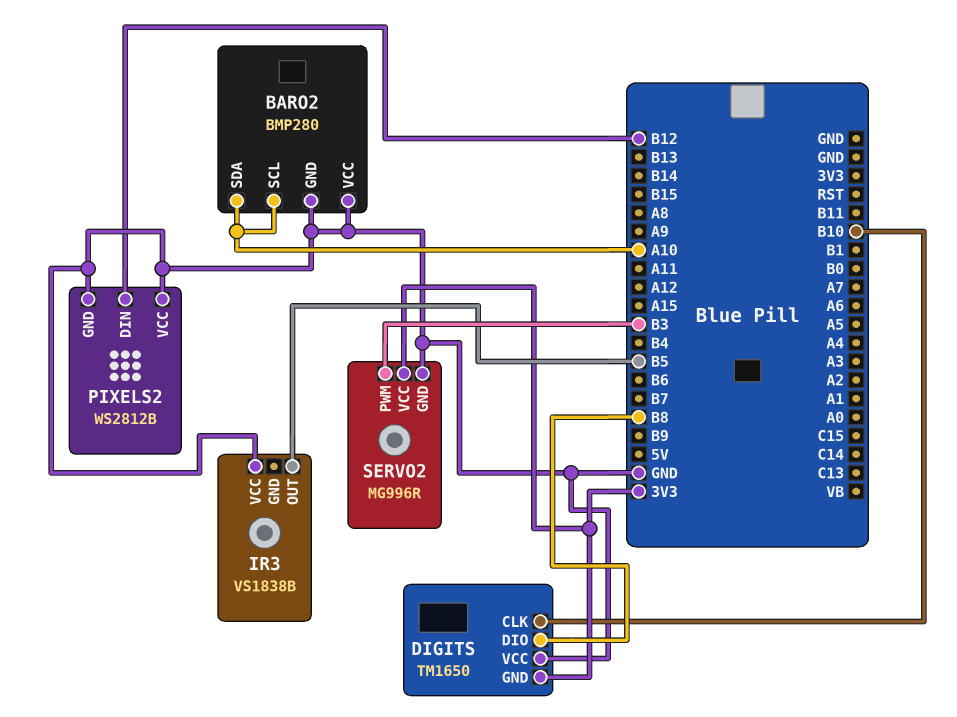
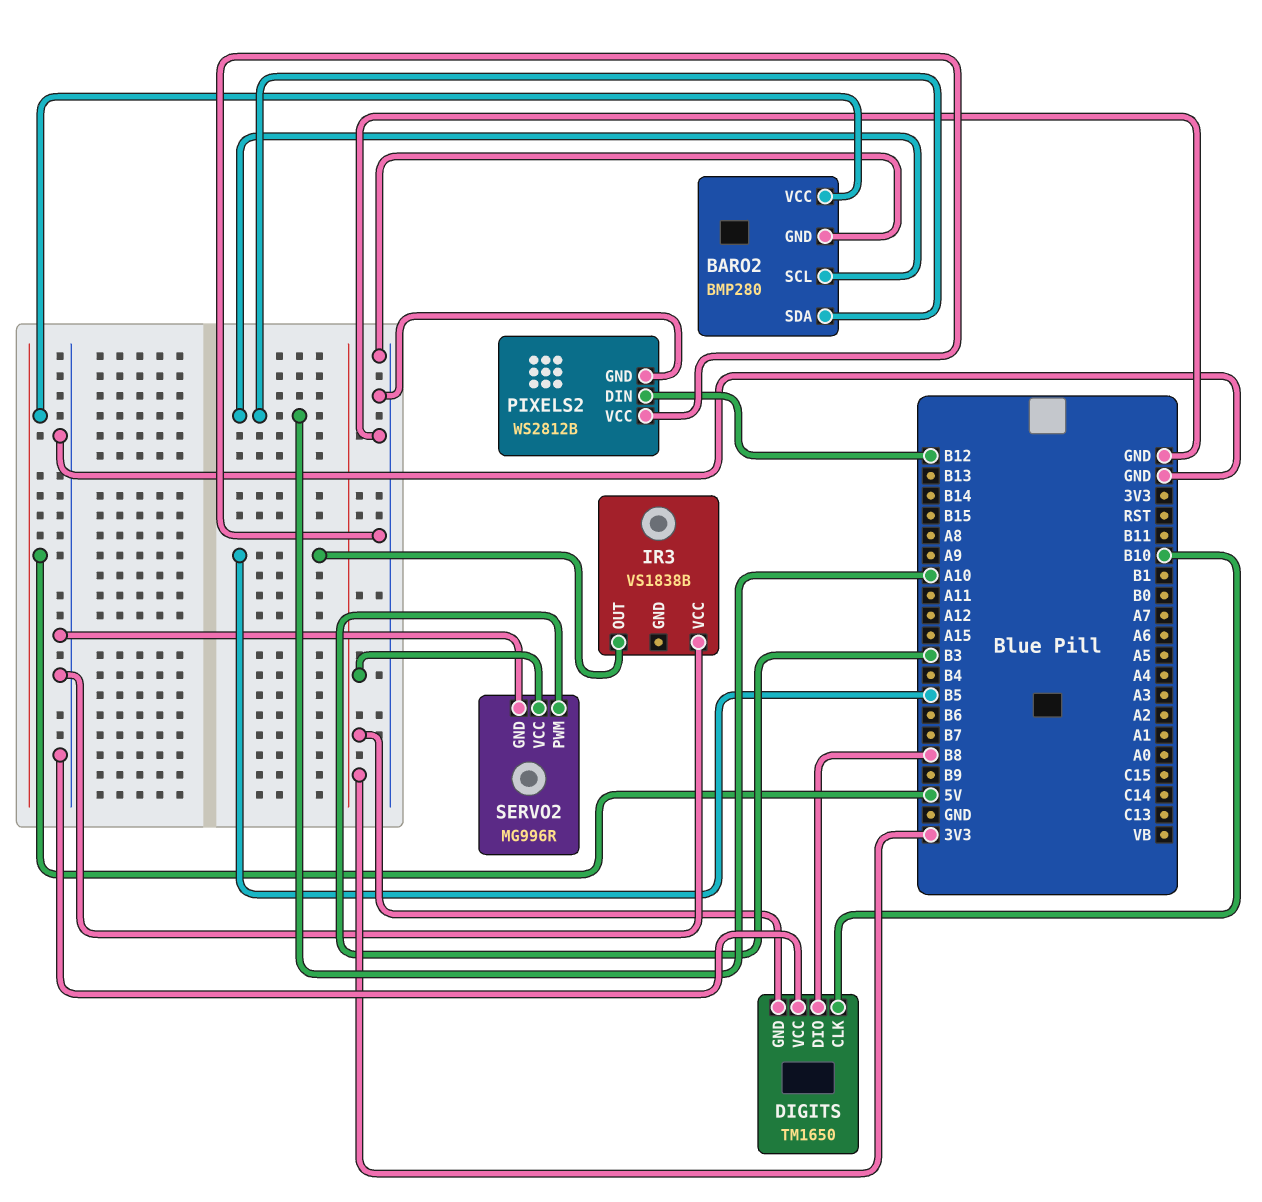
BARO2 pin VCC: GND -> 5V

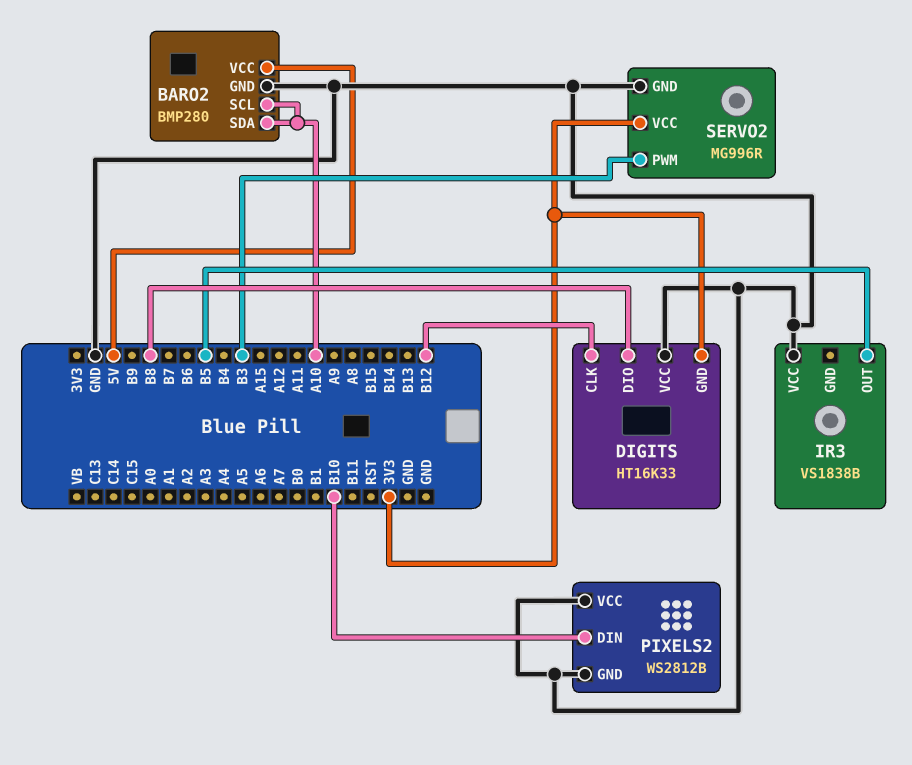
DIGITS: TM1650 -> HT16K33
DIGITS pin CLK: B10 -> B12
PIXELS2 pin DIN: B12 -> B10

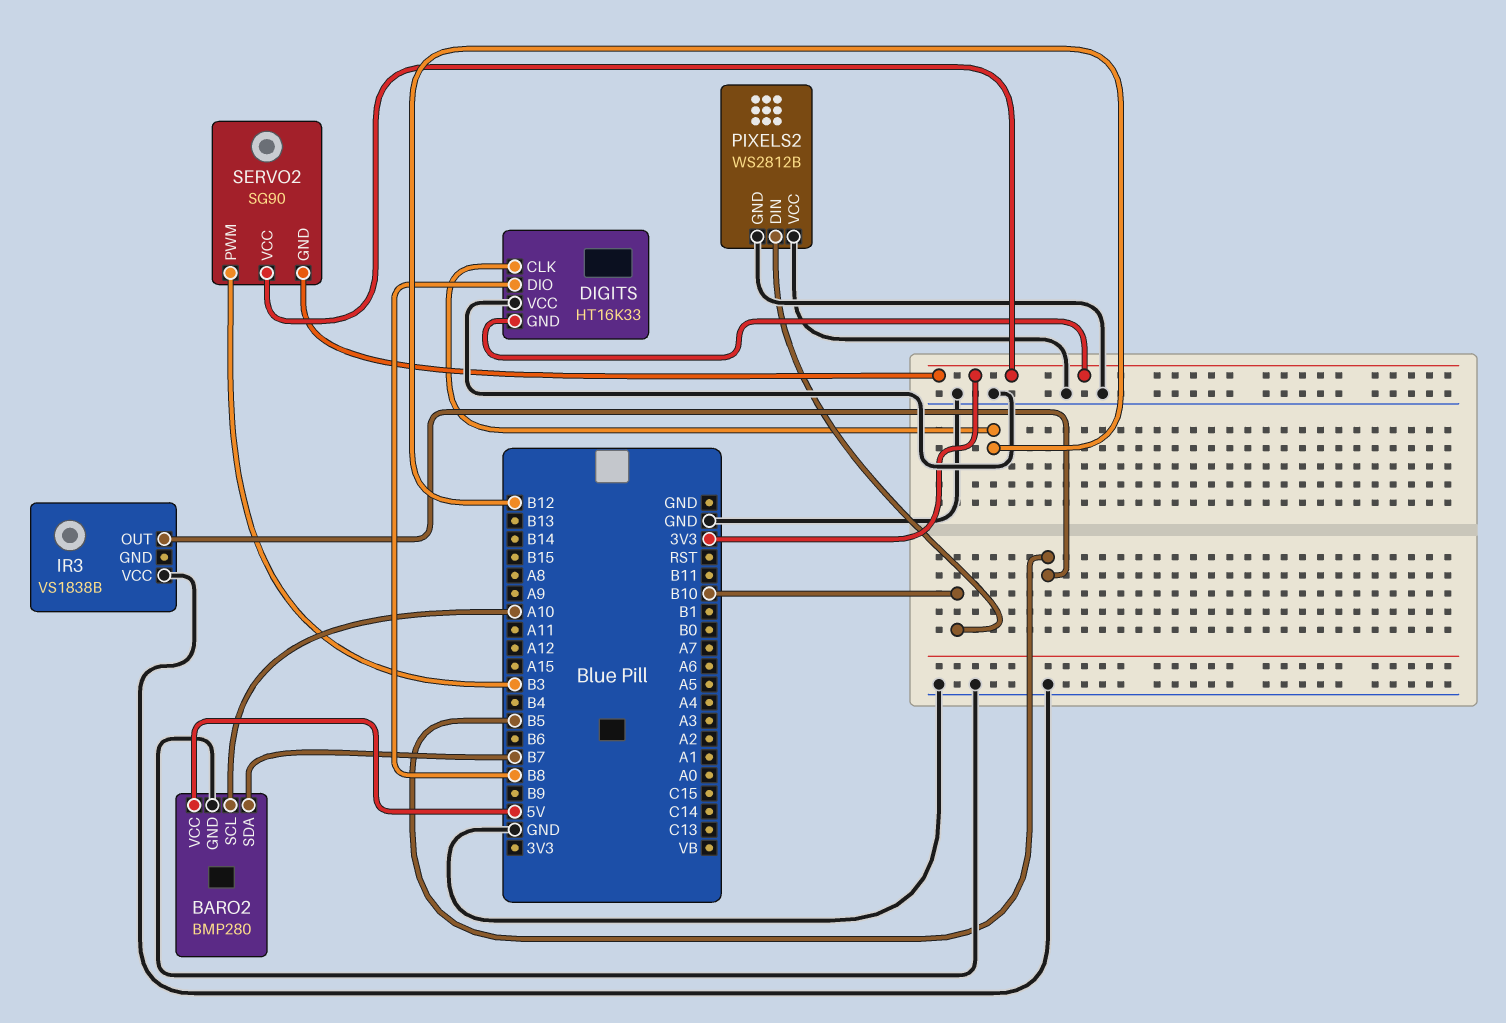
BARO2 pin SDA: A10 -> B7
SERVO2: MG996R -> SG90
SERVO2 pin GND: GND -> 3V3

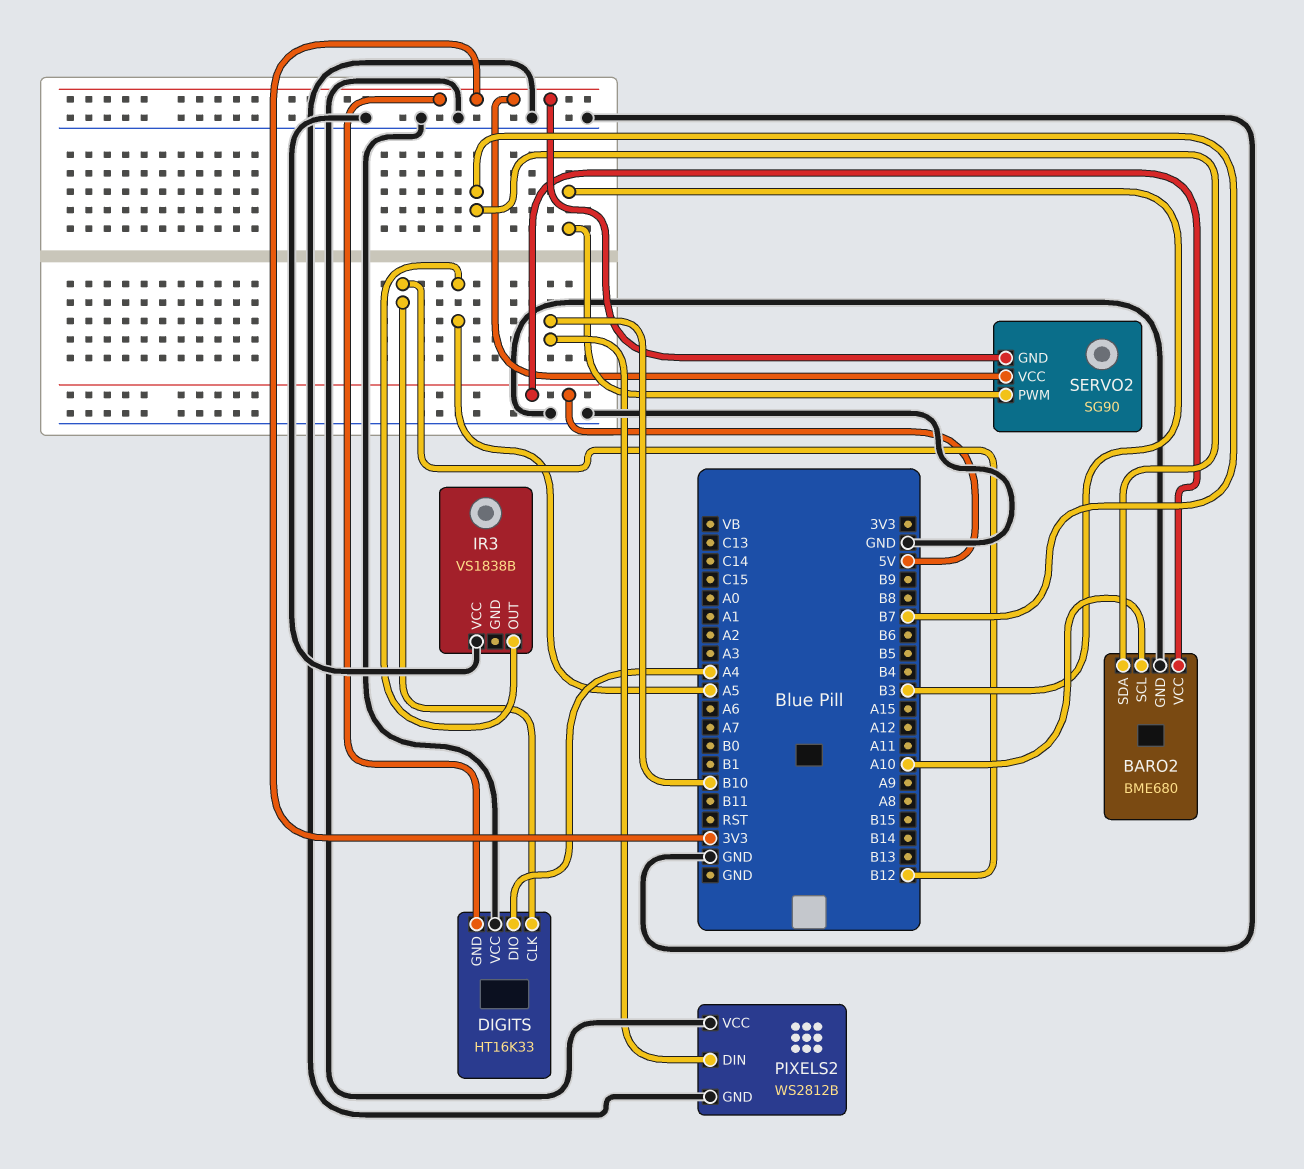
BARO2: BMP280 -> BME680
DIGITS pin DIO: B8 -> A4
IR3 pin OUT: B5 -> A5

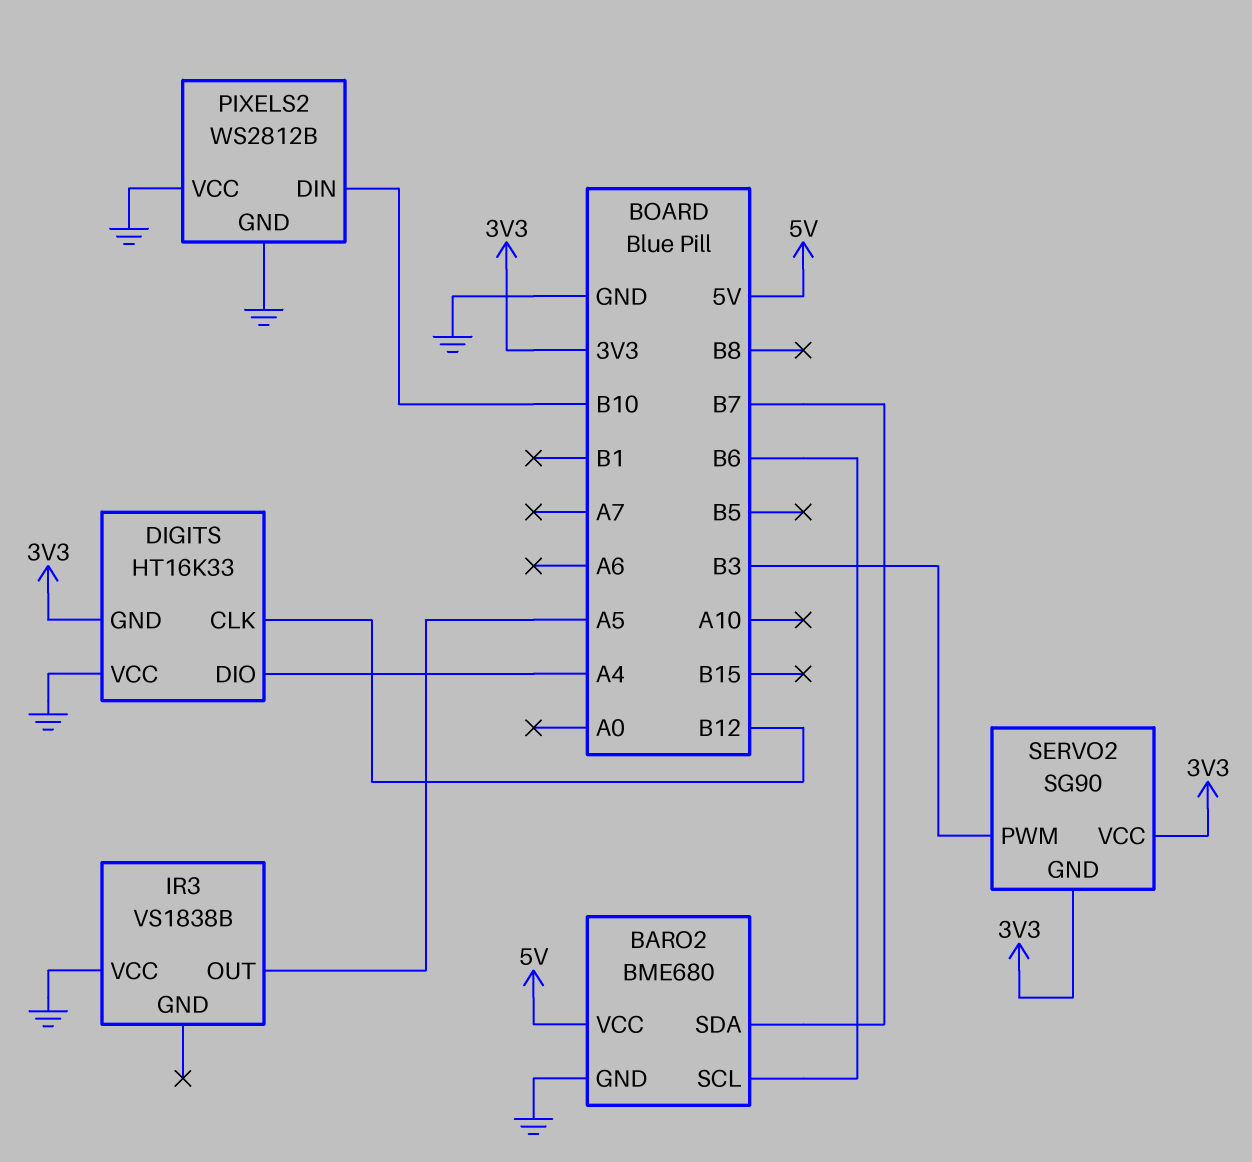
BARO2 pin SCL: A10 -> B6

